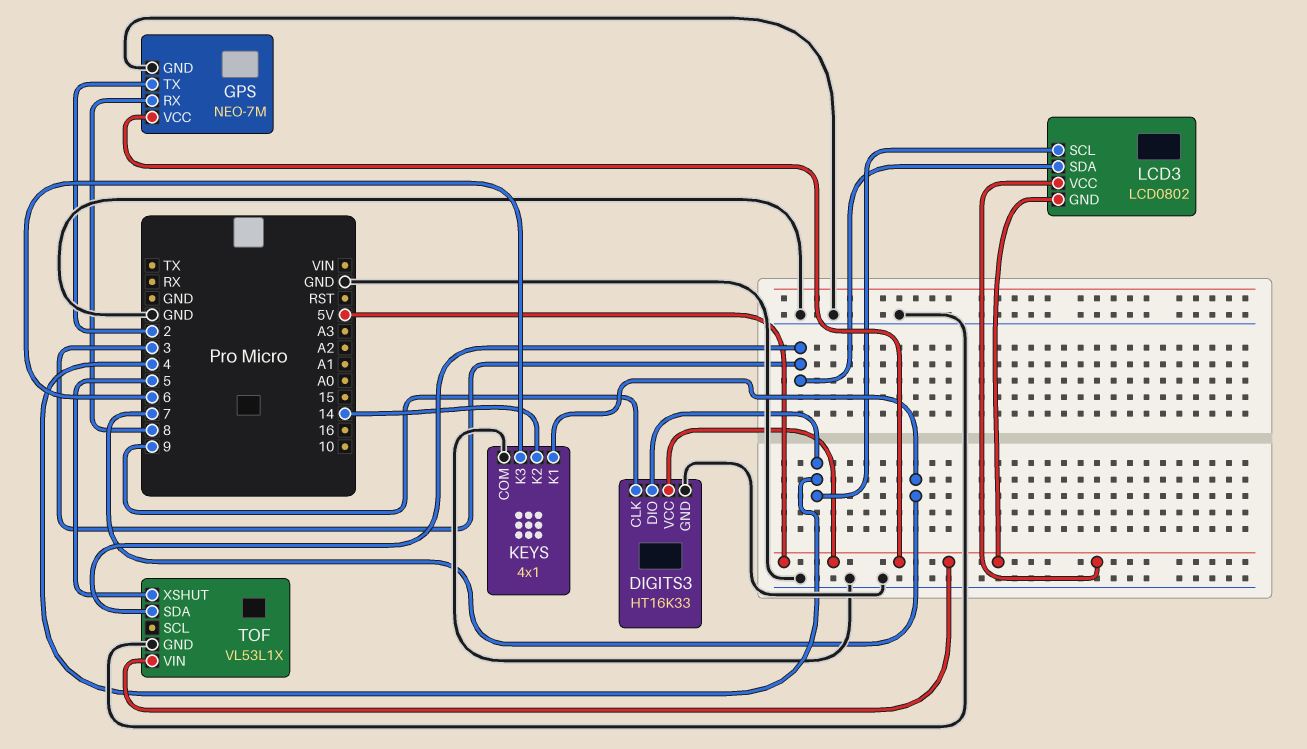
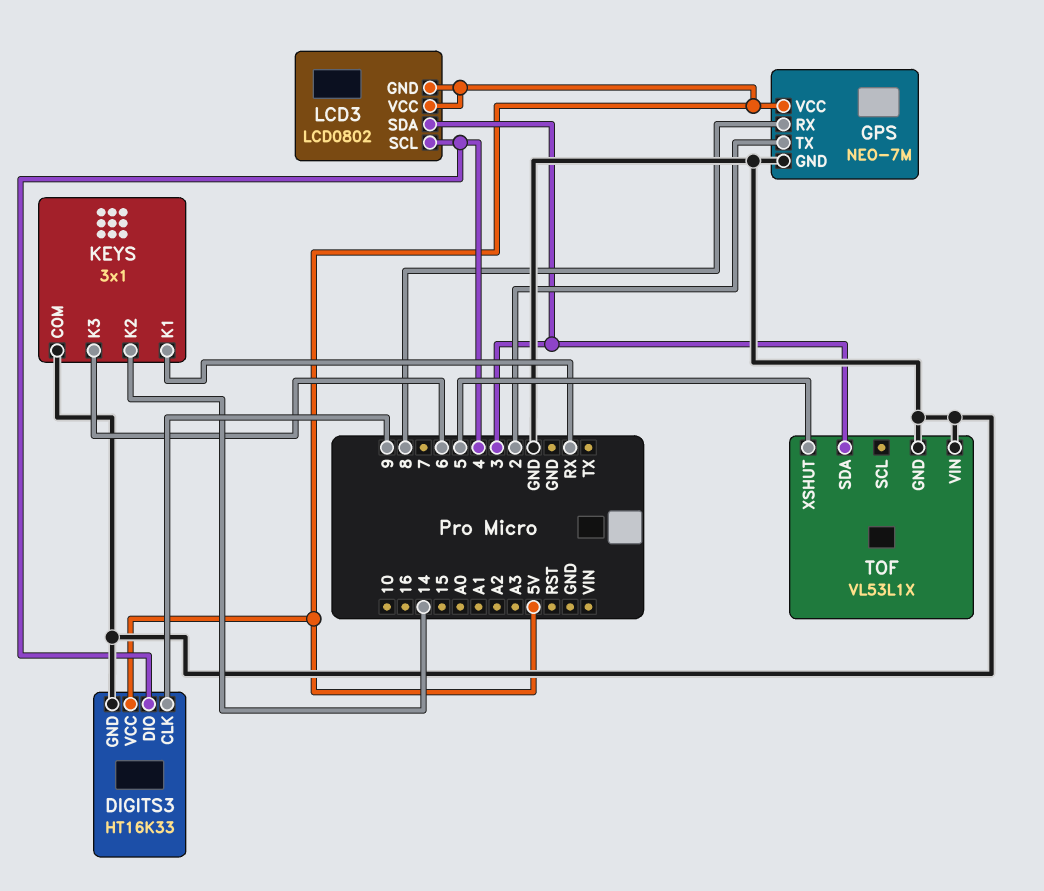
KEYS: 4x1 -> 3x1
KEYS pin K1: 7 -> RX
TOF pin VIN: 5V -> GND

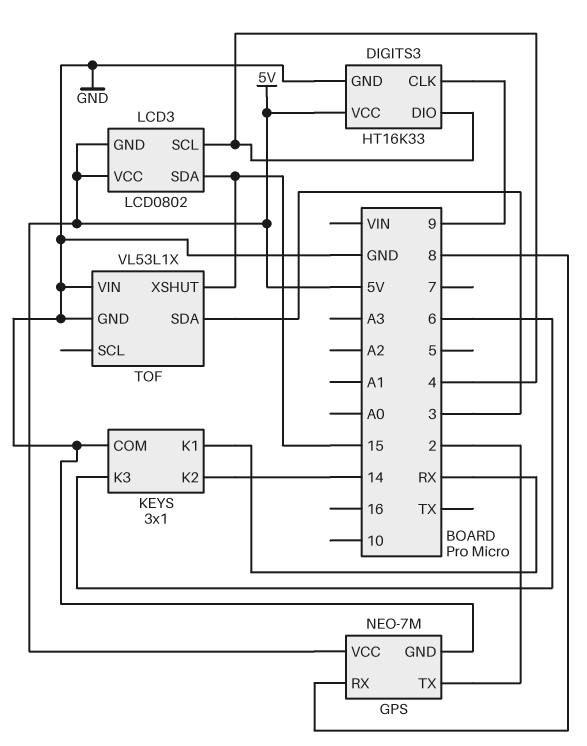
LCD3 pin SDA: 3 -> 15
TOF pin XSHUT: 5 -> 15

